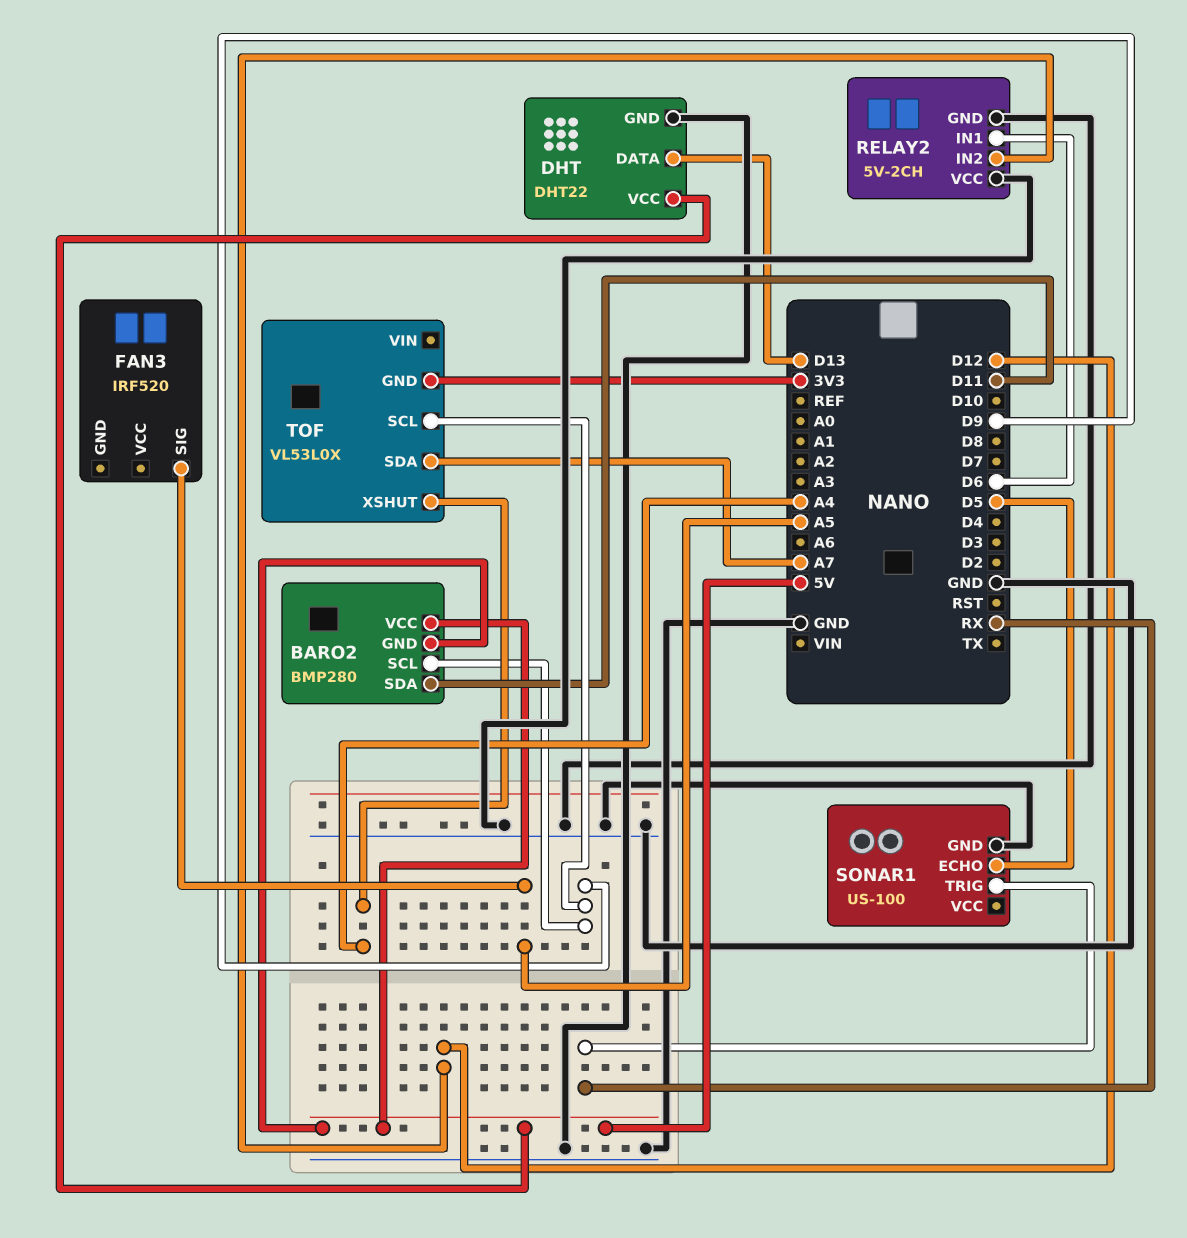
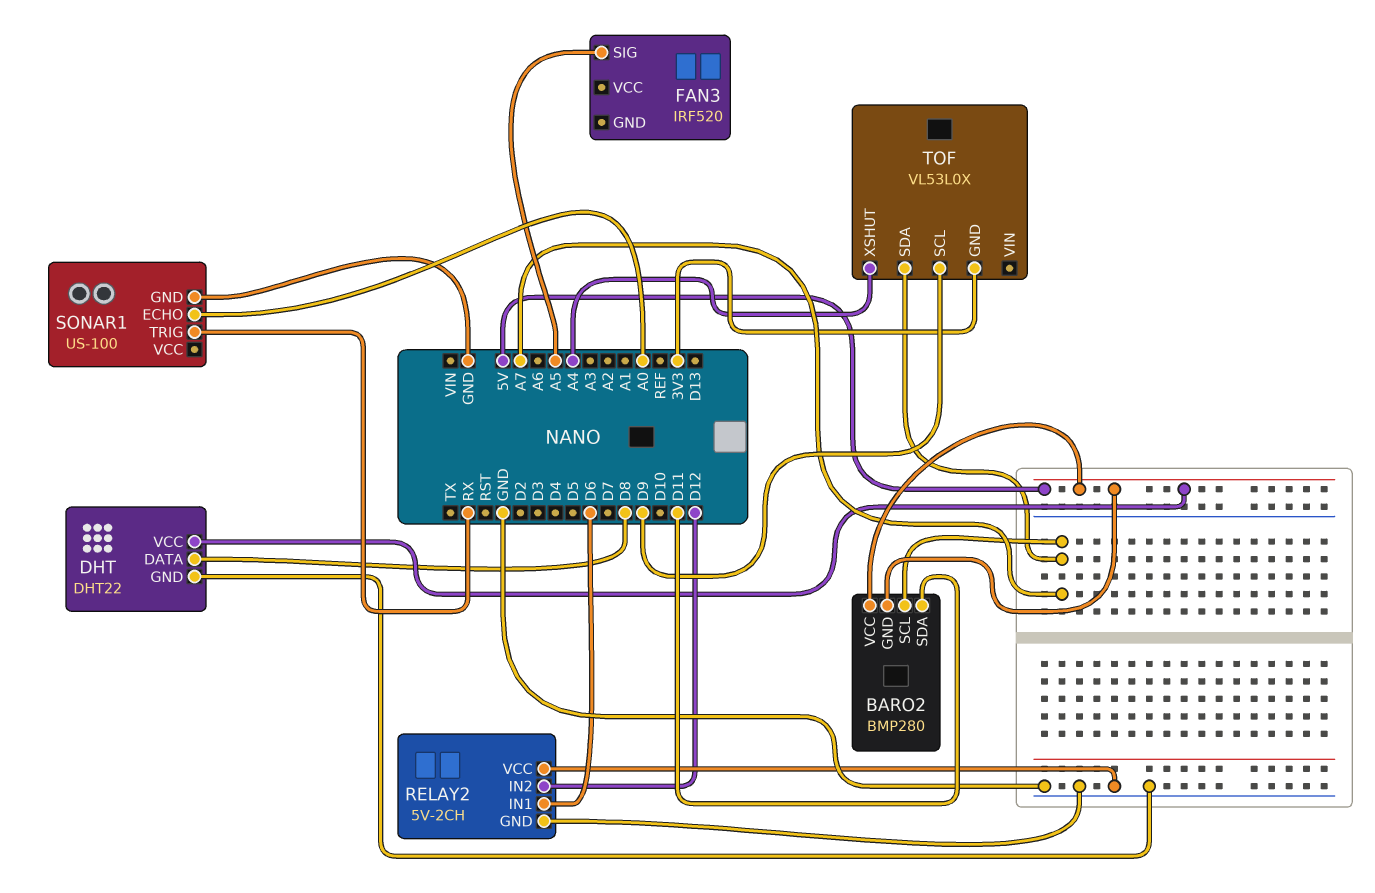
BARO2 pin SCL: D9 -> A7
DHT pin DATA: D13 -> D8
SONAR1 pin ECHO: D5 -> A0

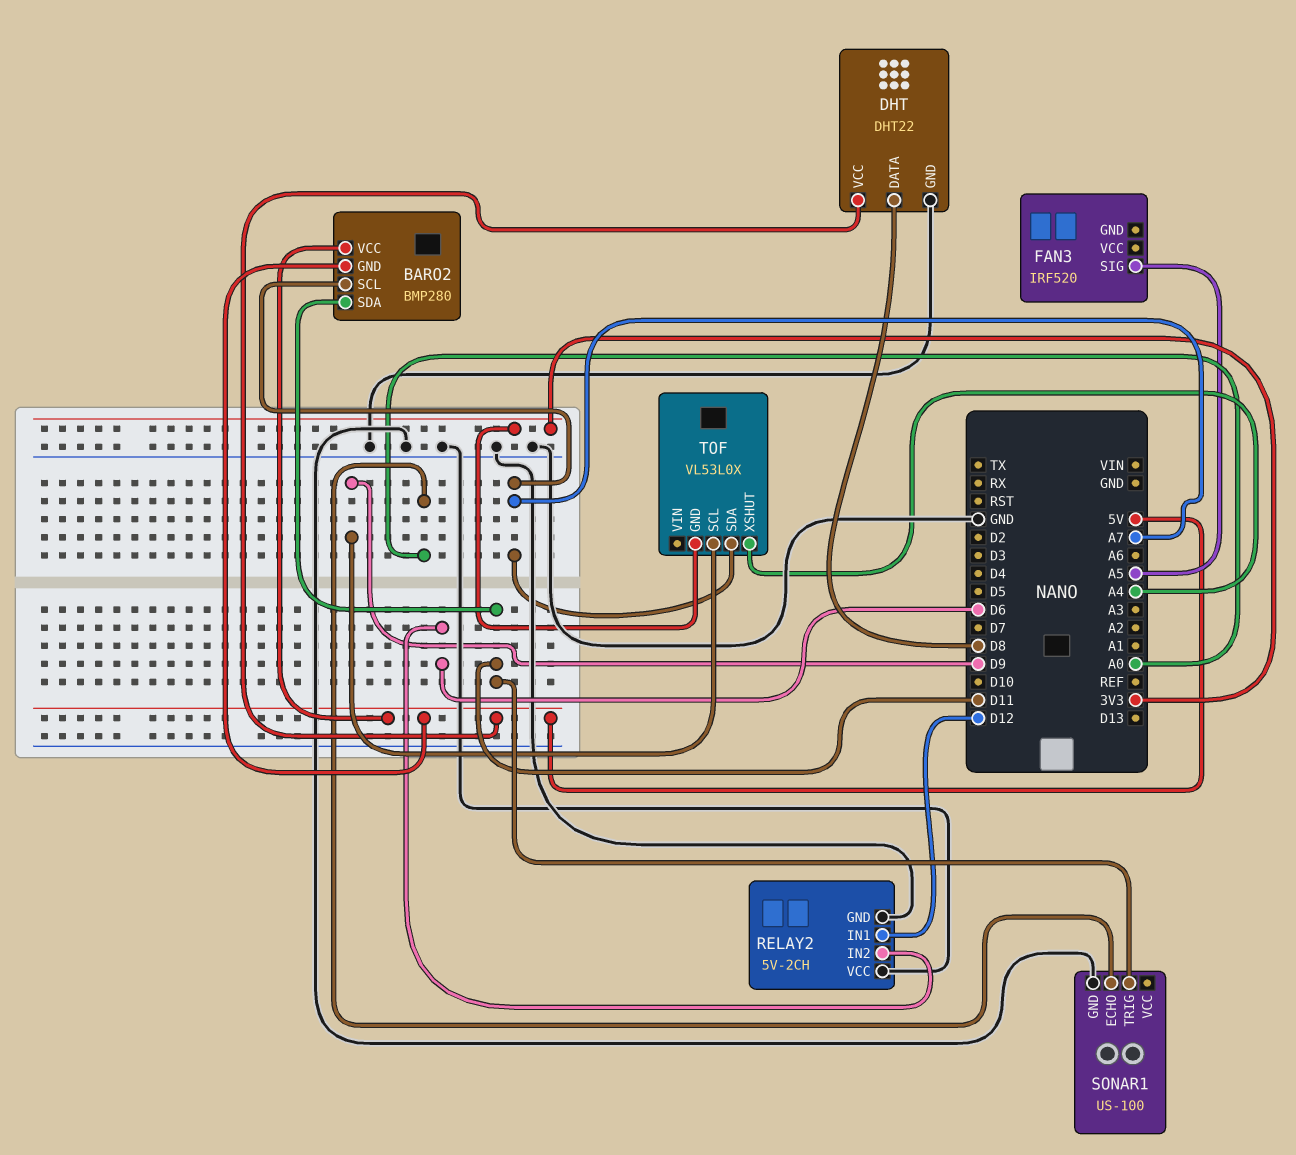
RELAY2 pin IN1: D6 -> D12
RELAY2 pin IN2: D12 -> D6
SONAR1 pin TRIG: RX -> D11

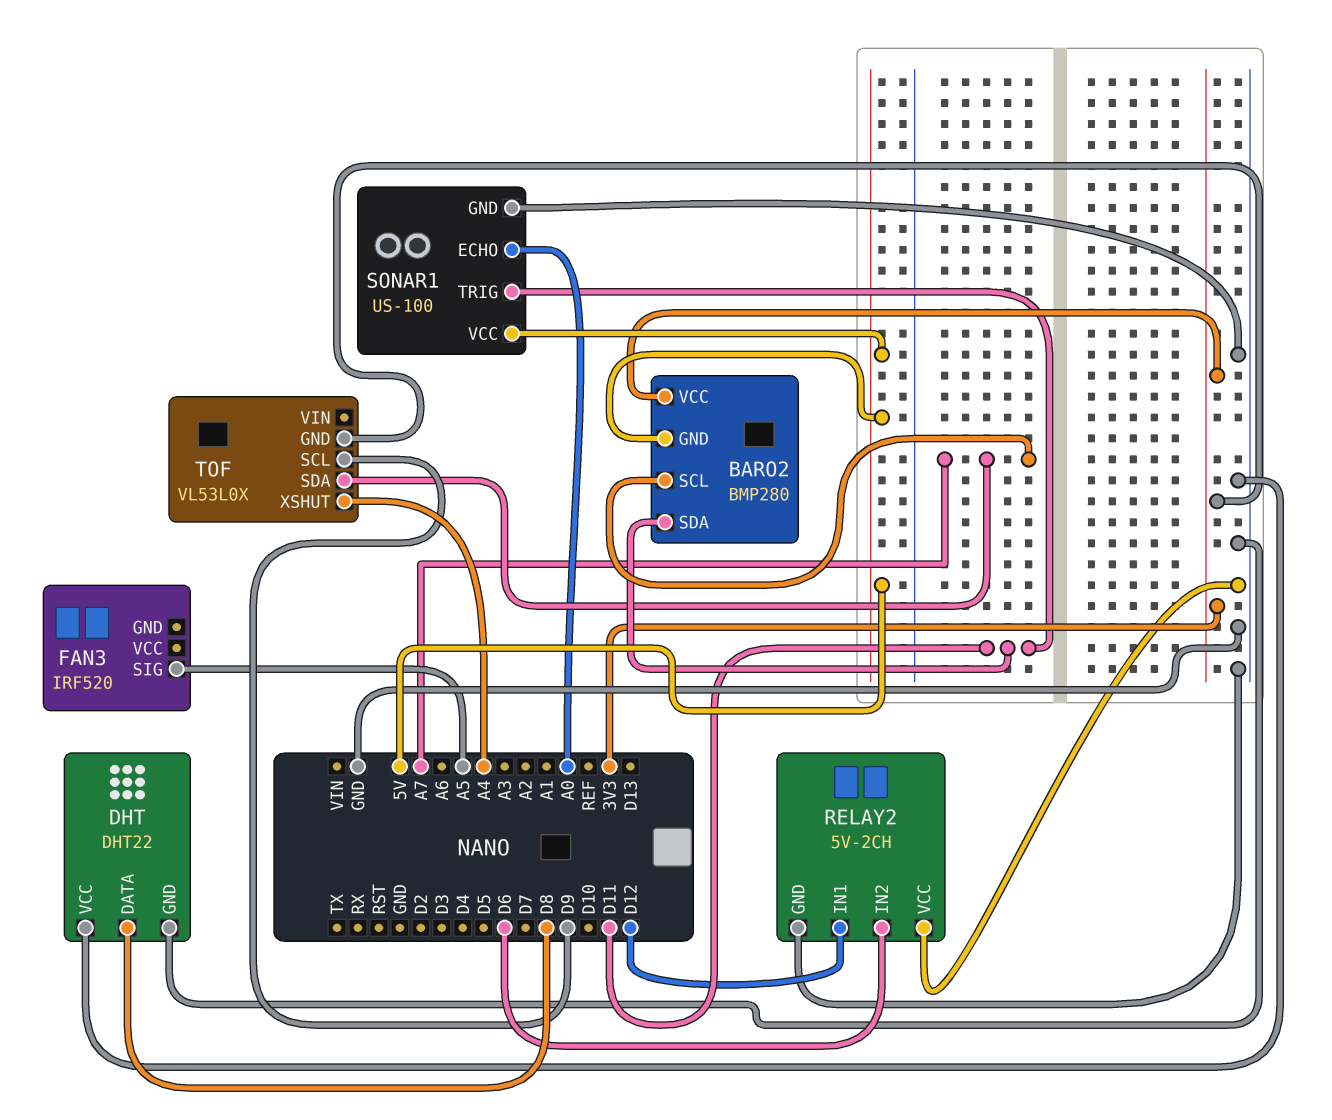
BARO2 pin VCC: 5V -> 3V3
DHT pin VCC: 5V -> GND
SONAR1 pin VCC: none -> 5V

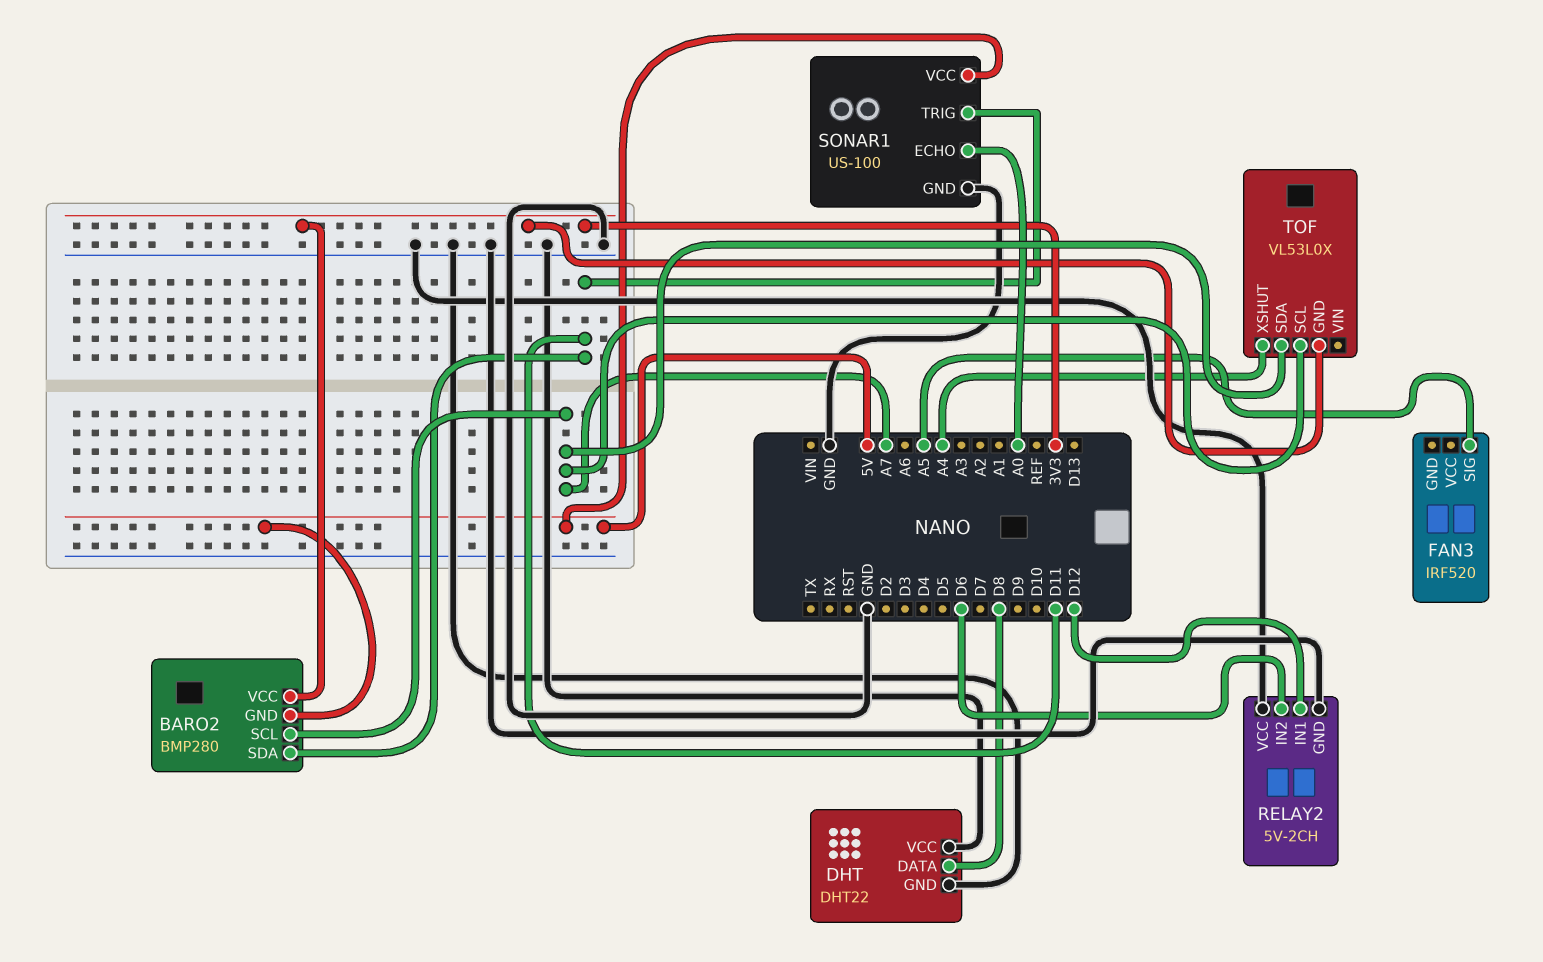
TOF pin SCL: D9 -> A7

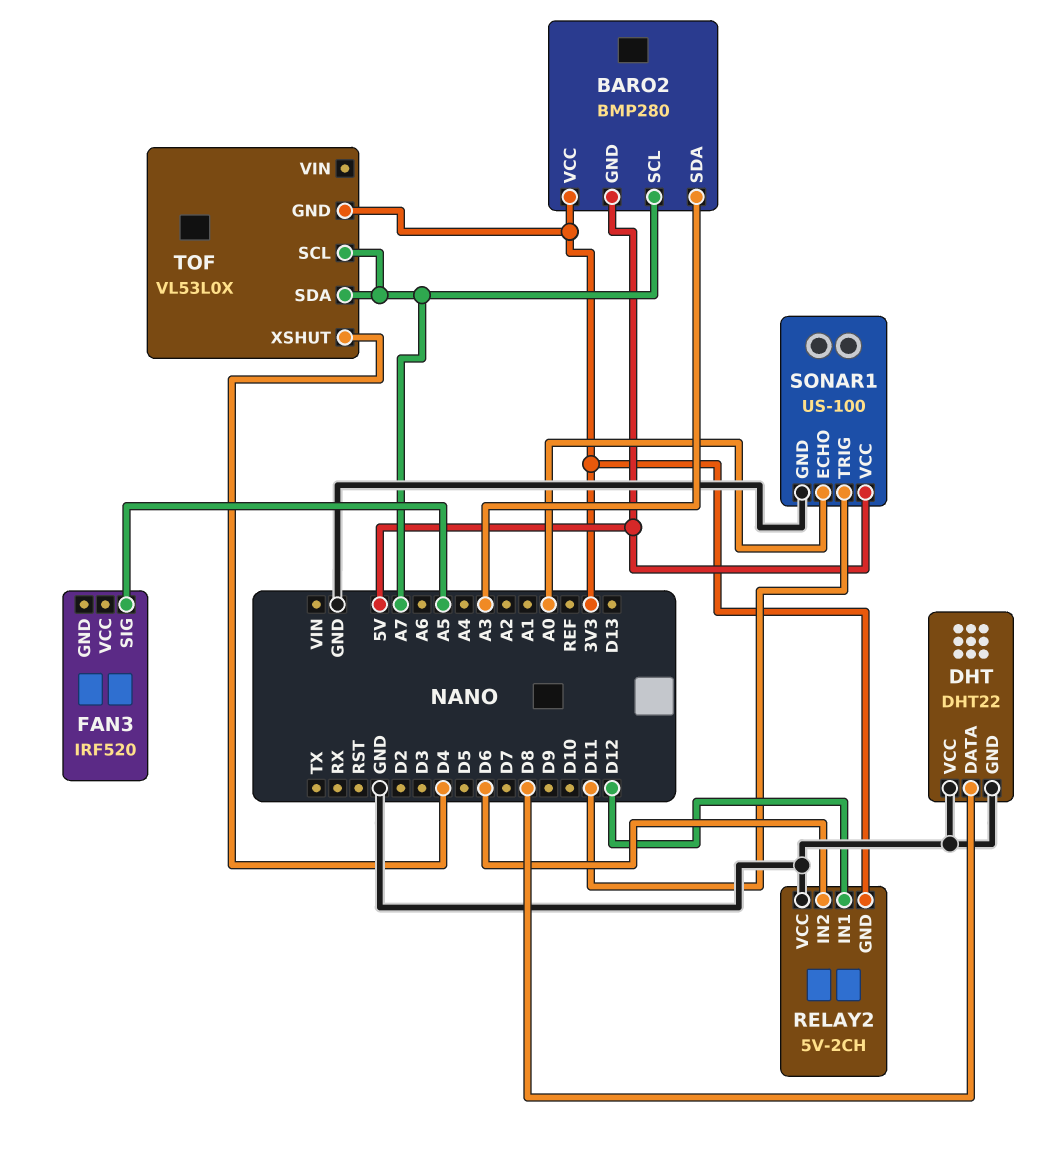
BARO2 pin SDA: D11 -> A3
RELAY2 pin GND: GND -> 3V3
TOF pin XSHUT: A4 -> D4

